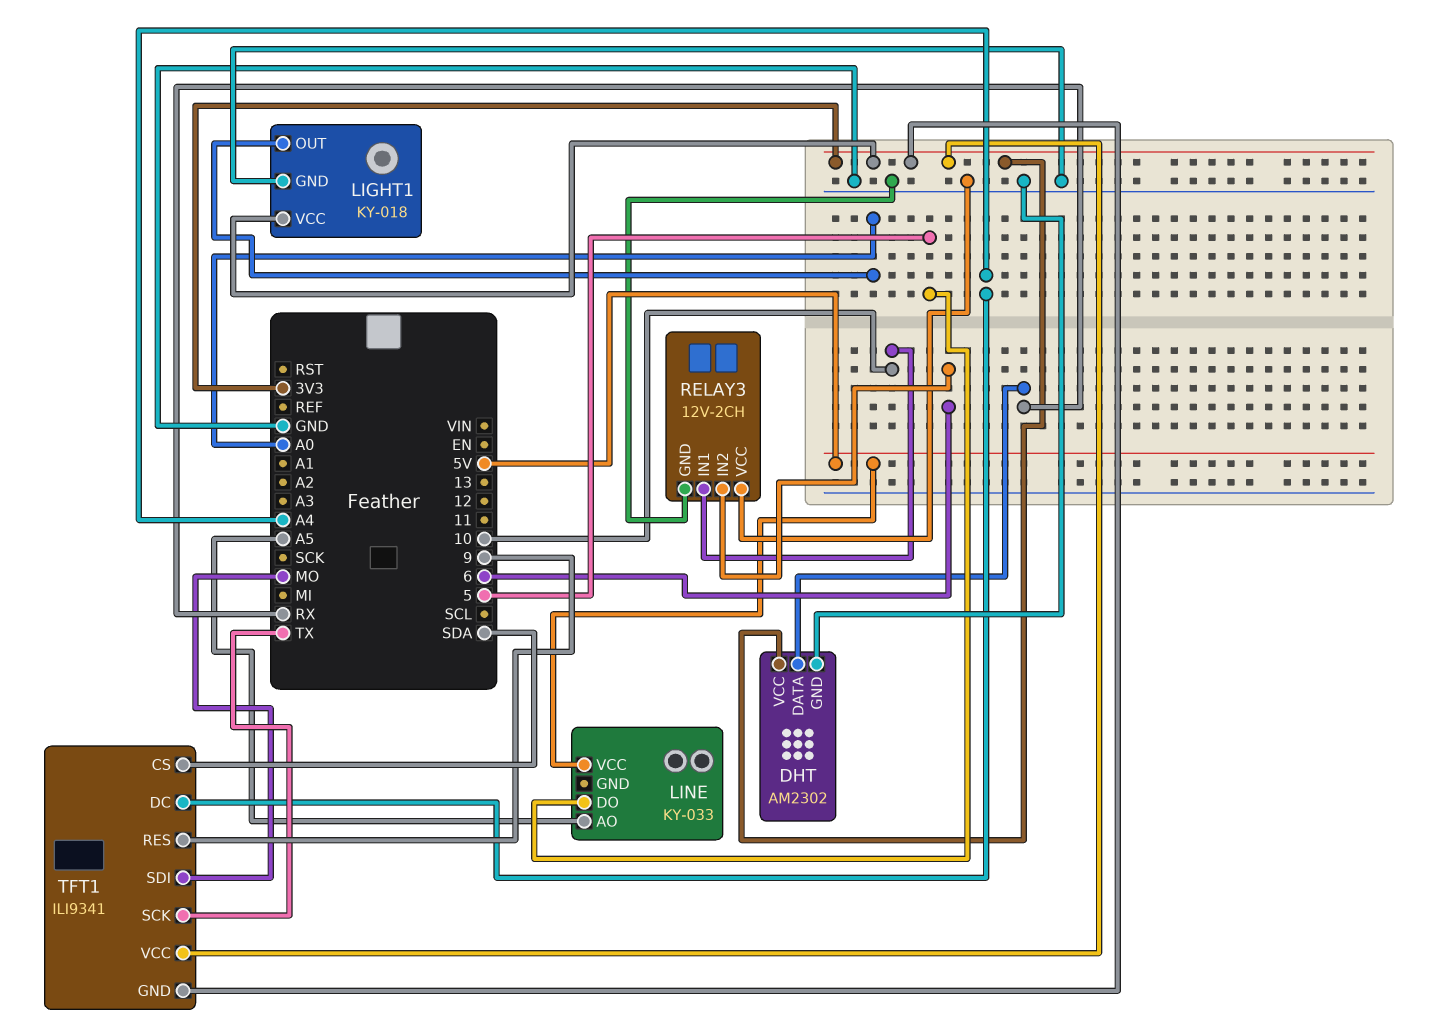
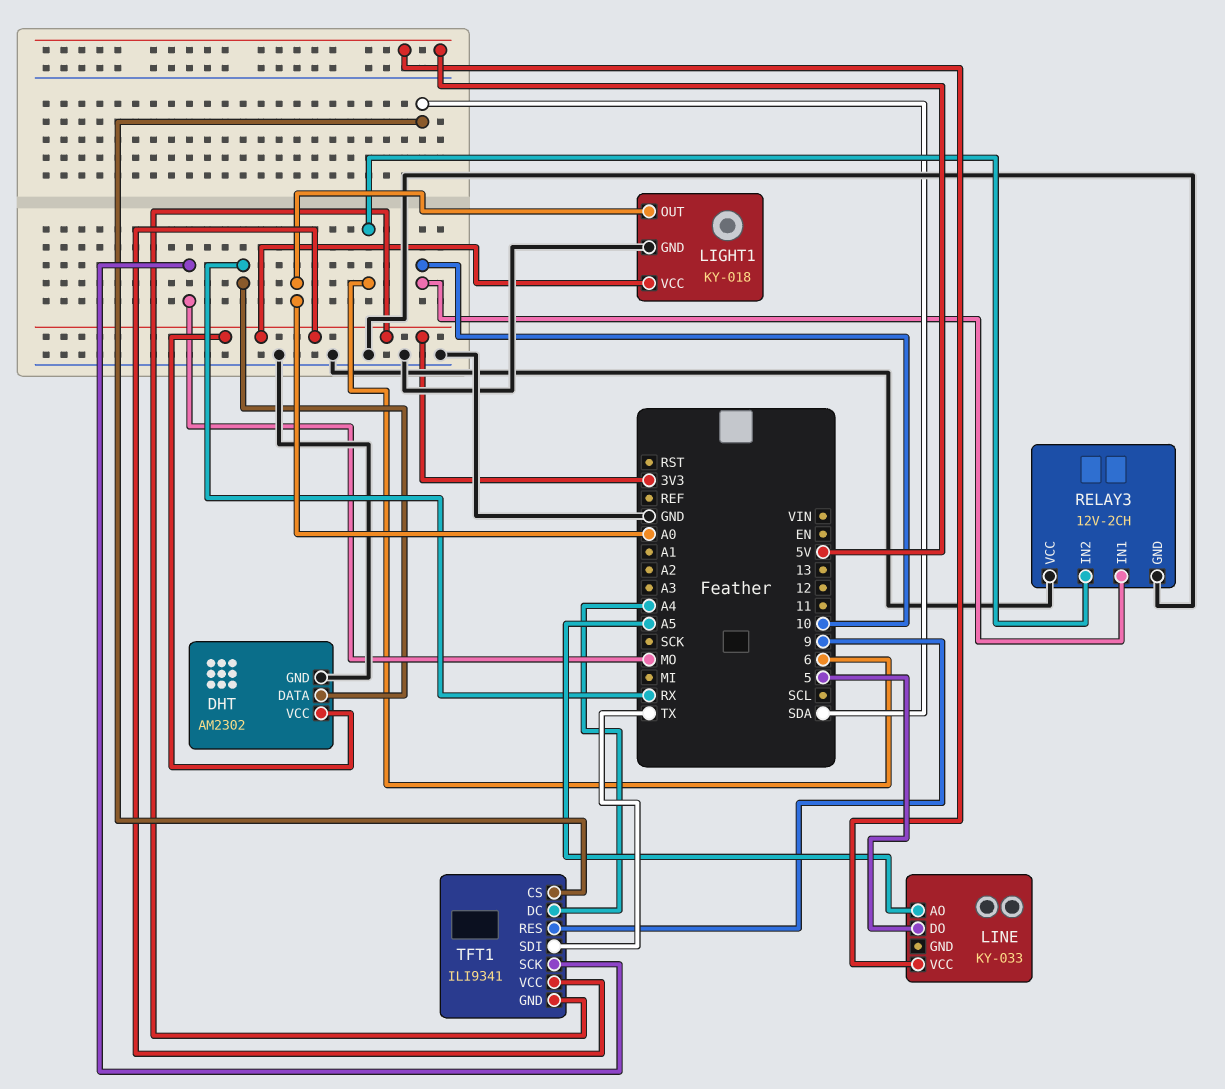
TFT1 pin SCK: TX -> MO
TFT1 pin SDI: MO -> TX

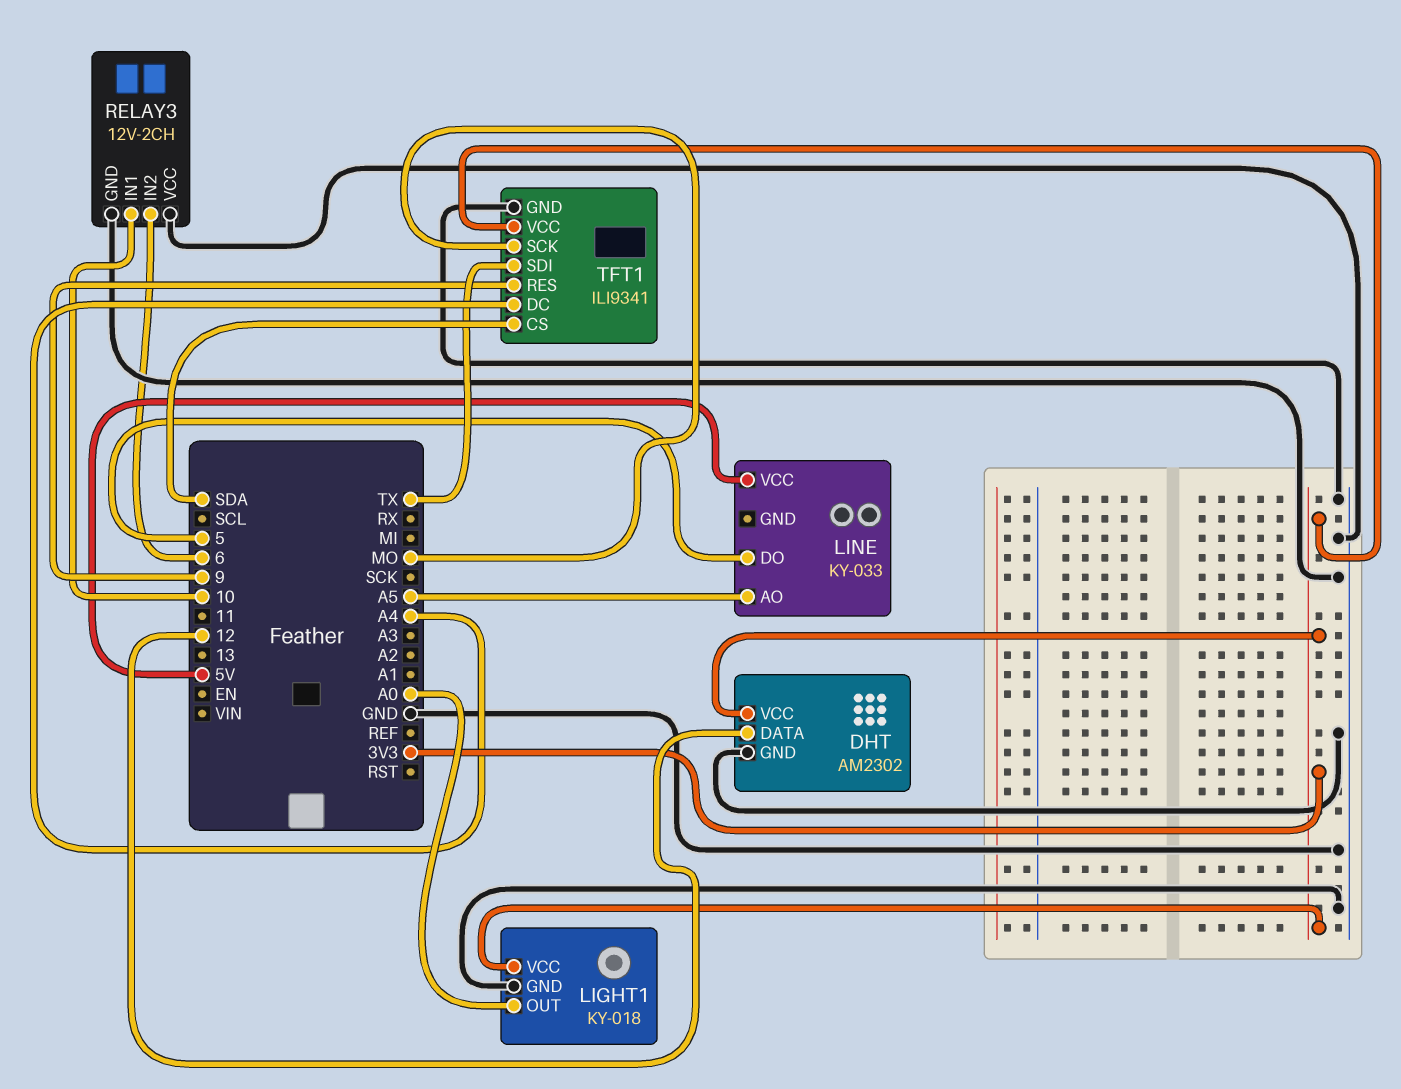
DHT pin DATA: RX -> 12
TFT1 pin GND: 3V3 -> GND

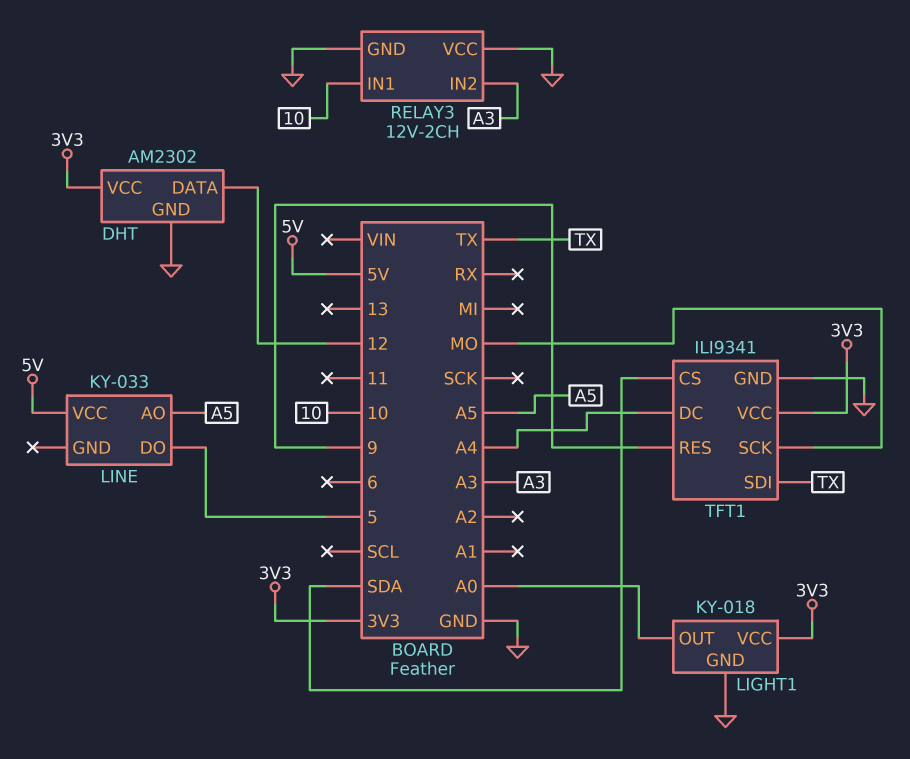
RELAY3 pin IN2: 6 -> A3

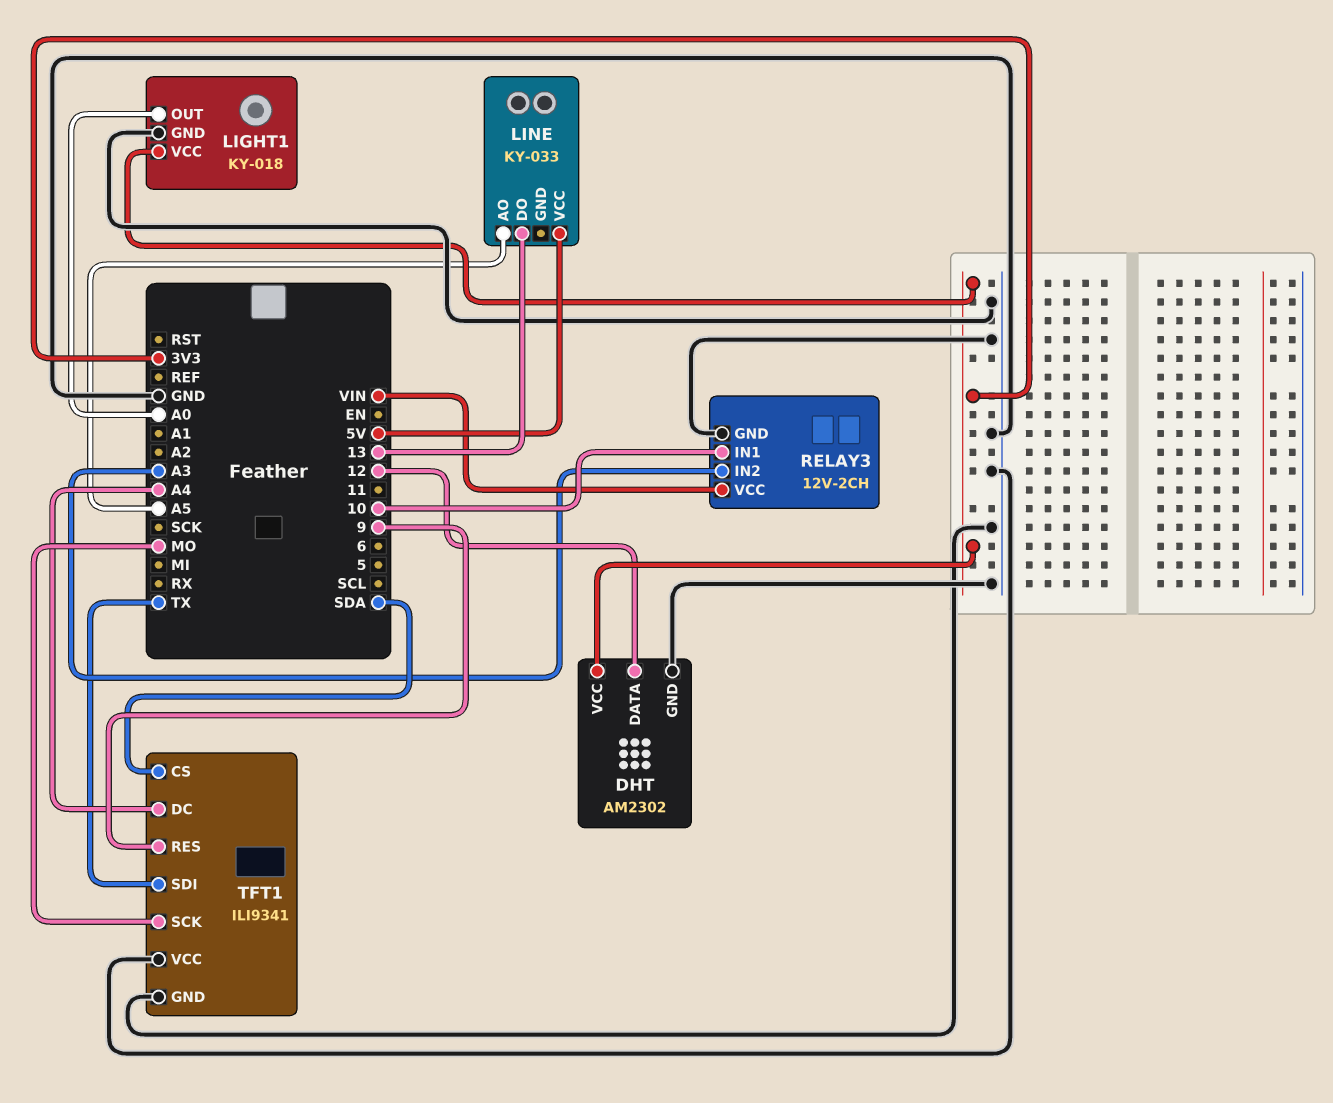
LINE pin DO: 5 -> 13
RELAY3 pin VCC: GND -> VIN
TFT1 pin VCC: 3V3 -> GND

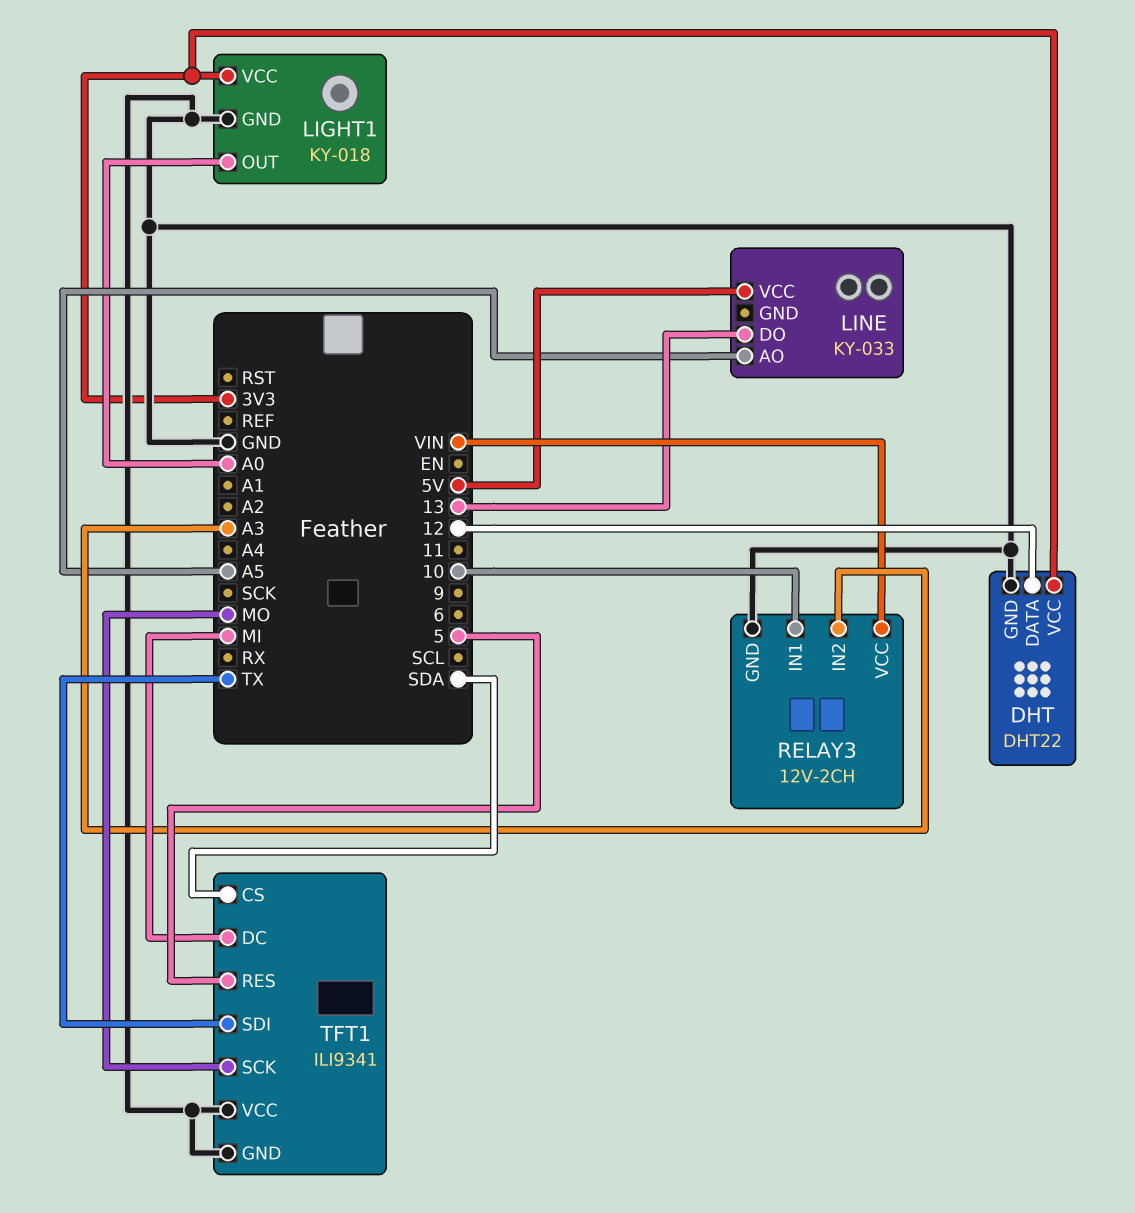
DHT: AM2302 -> DHT22
TFT1 pin DC: A4 -> MI
TFT1 pin RES: 9 -> 5

